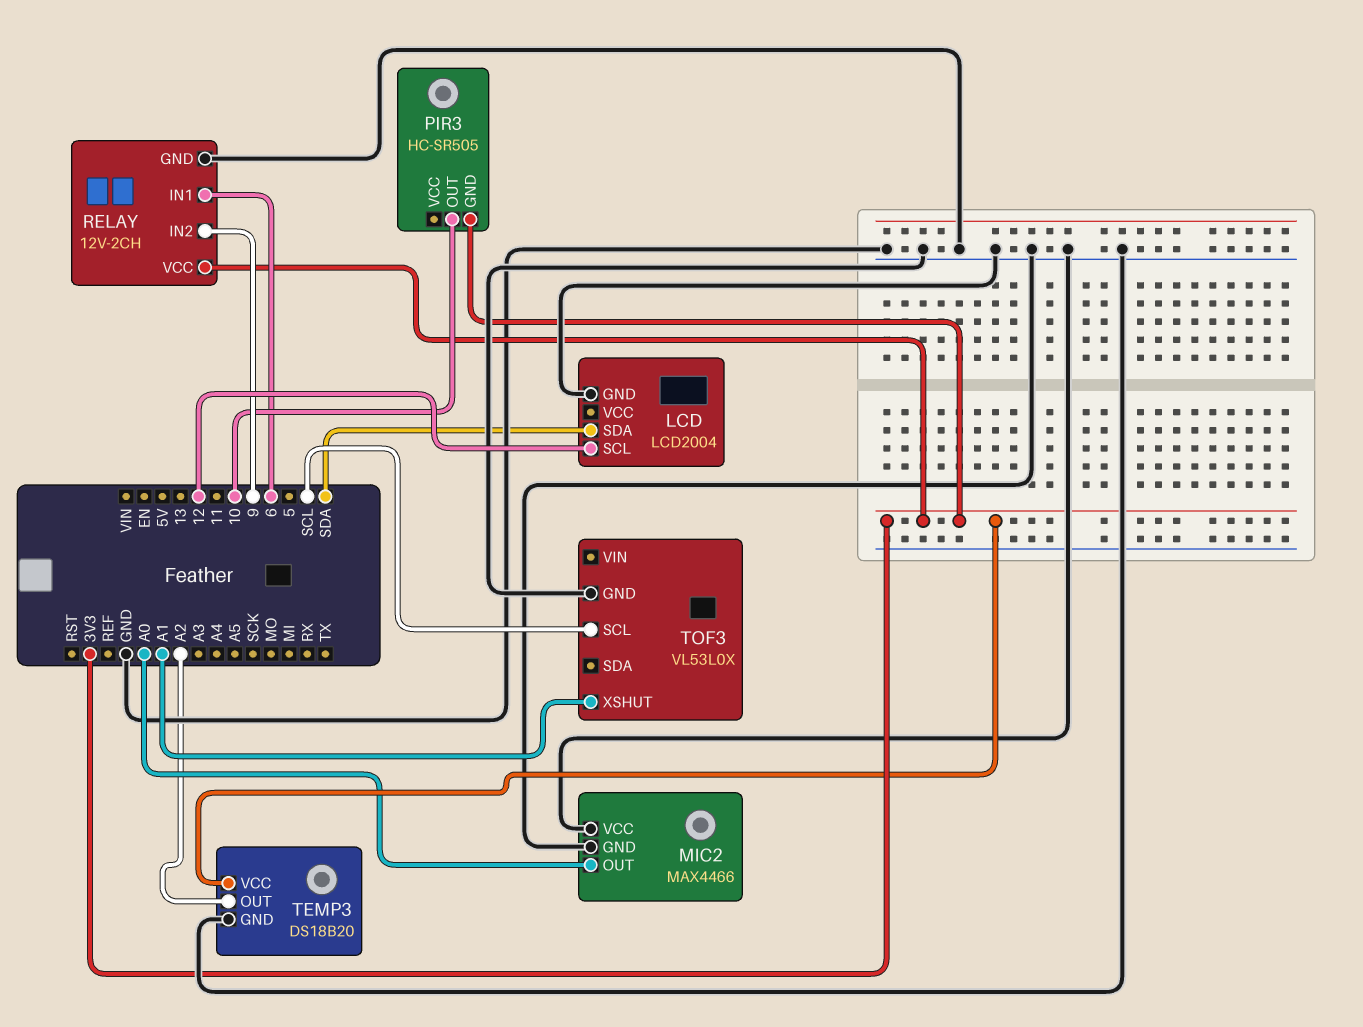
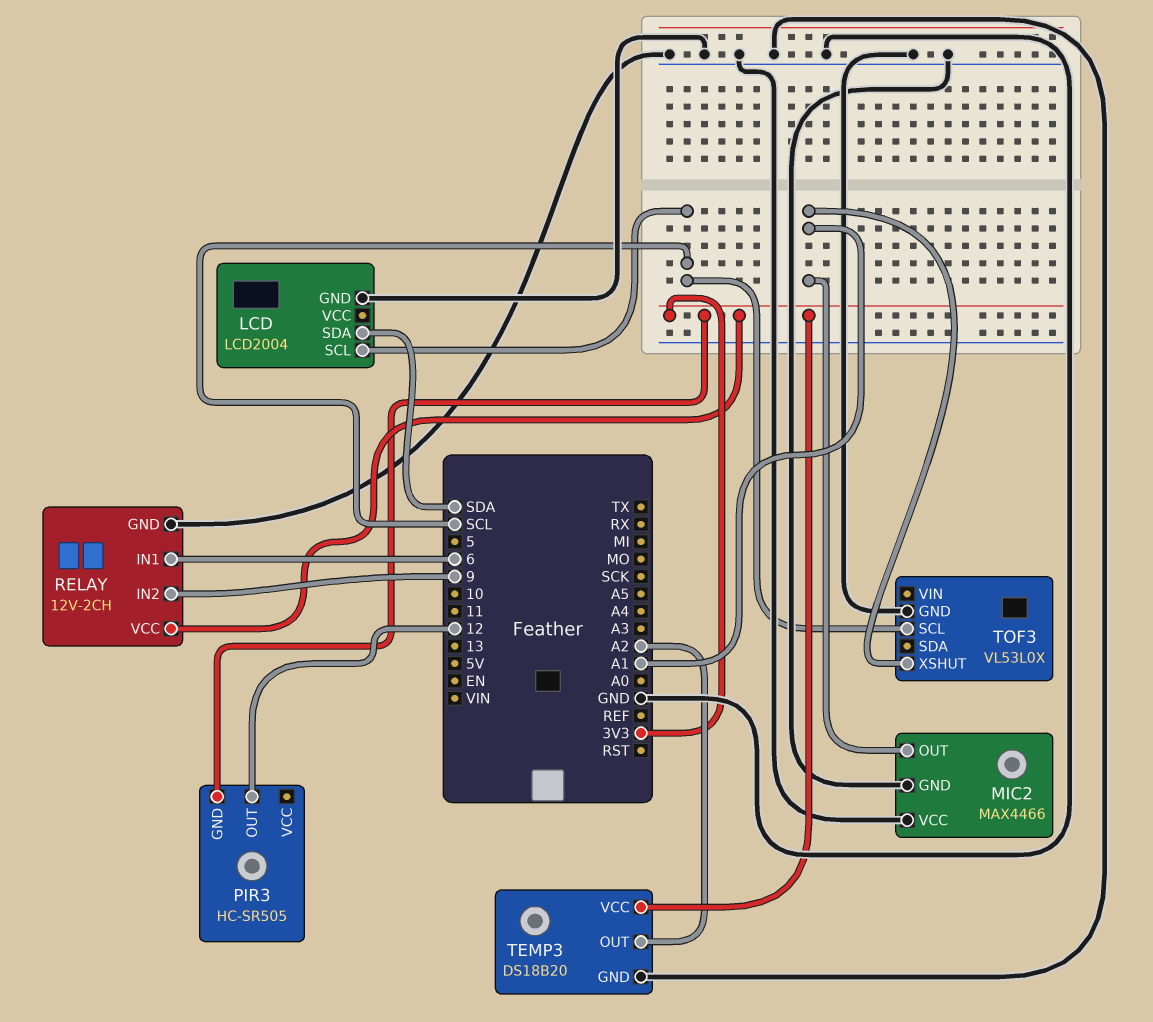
LCD pin SCL: 12 -> SCL
MIC2 pin OUT: A0 -> A1
PIR3 pin OUT: 10 -> 12

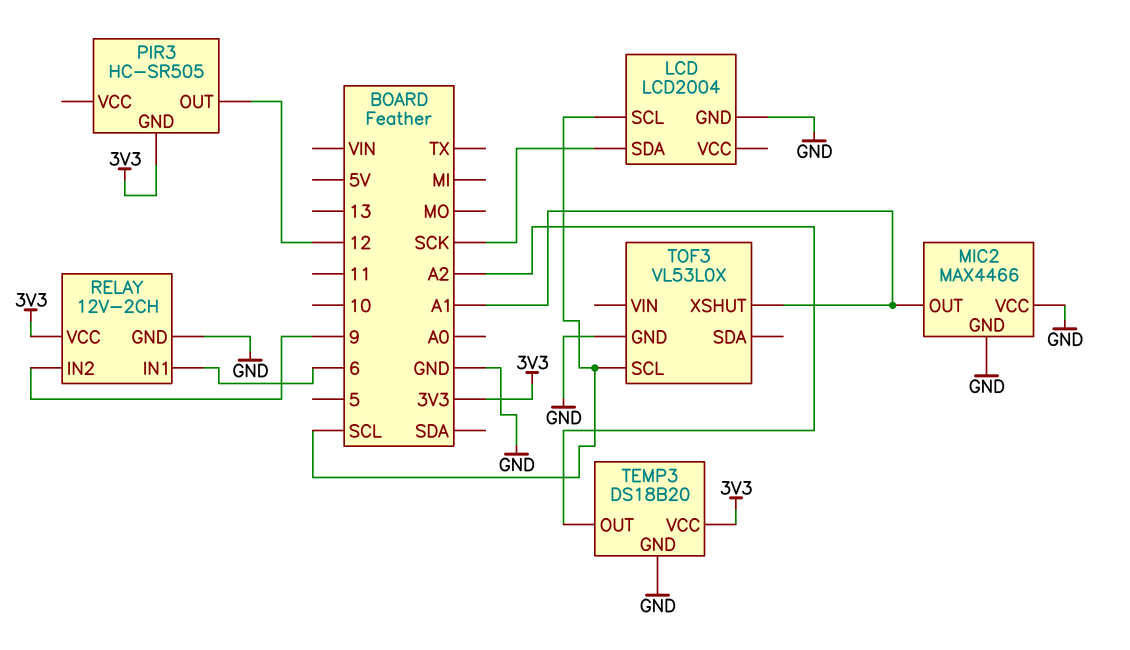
LCD pin SDA: SDA -> SCK

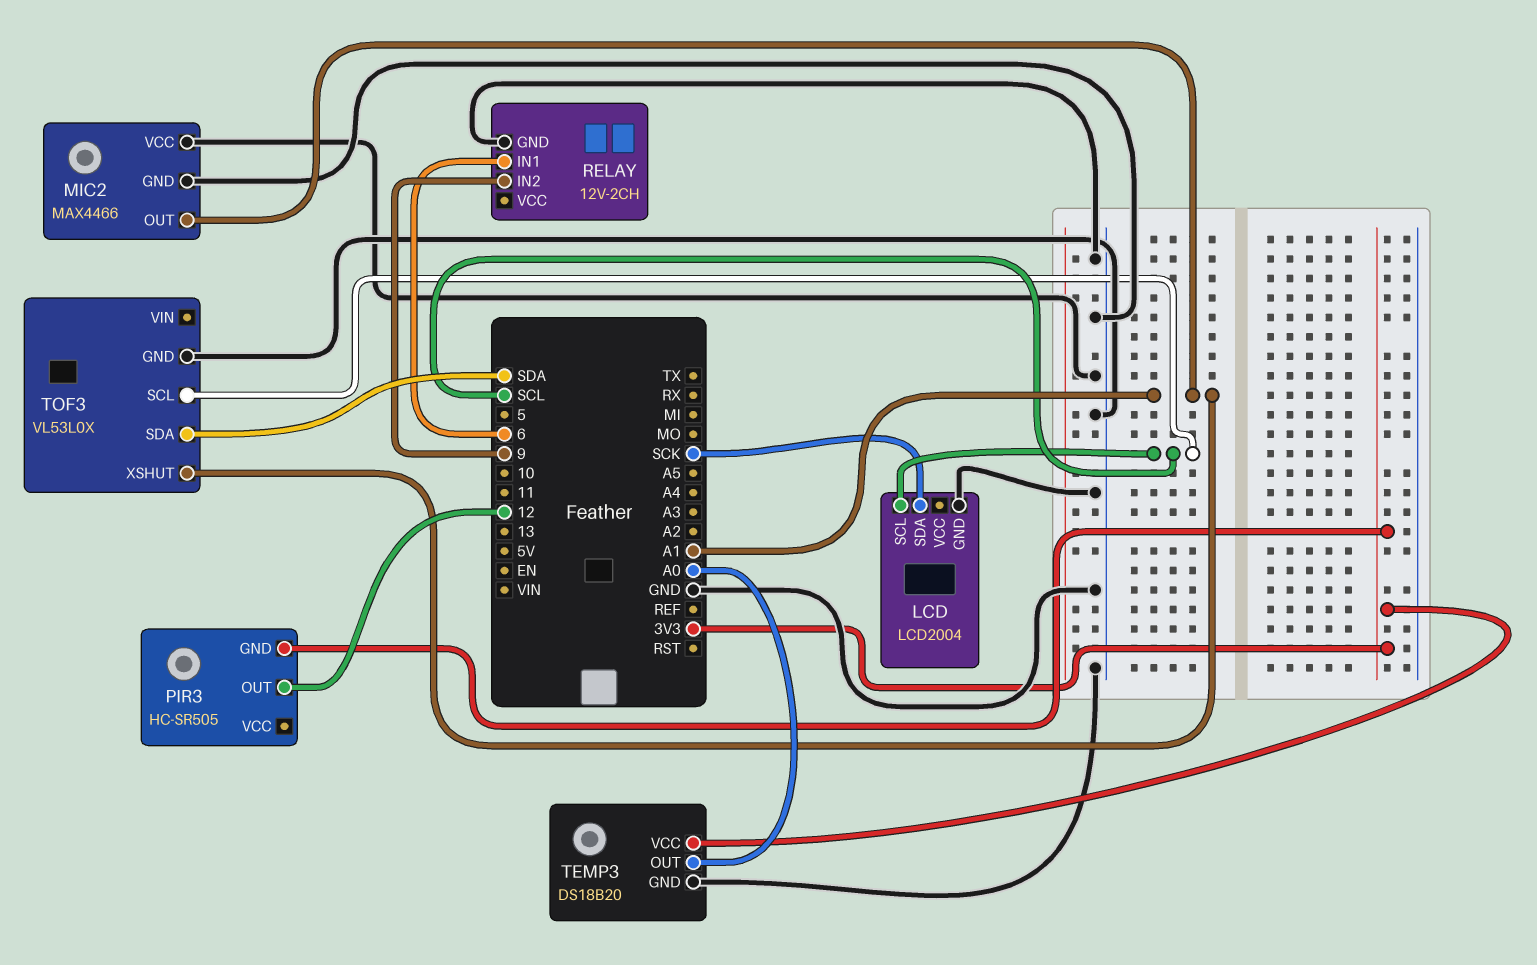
RELAY pin VCC: 3V3 -> none
TEMP3 pin OUT: A2 -> A0
TOF3 pin SDA: none -> SDA

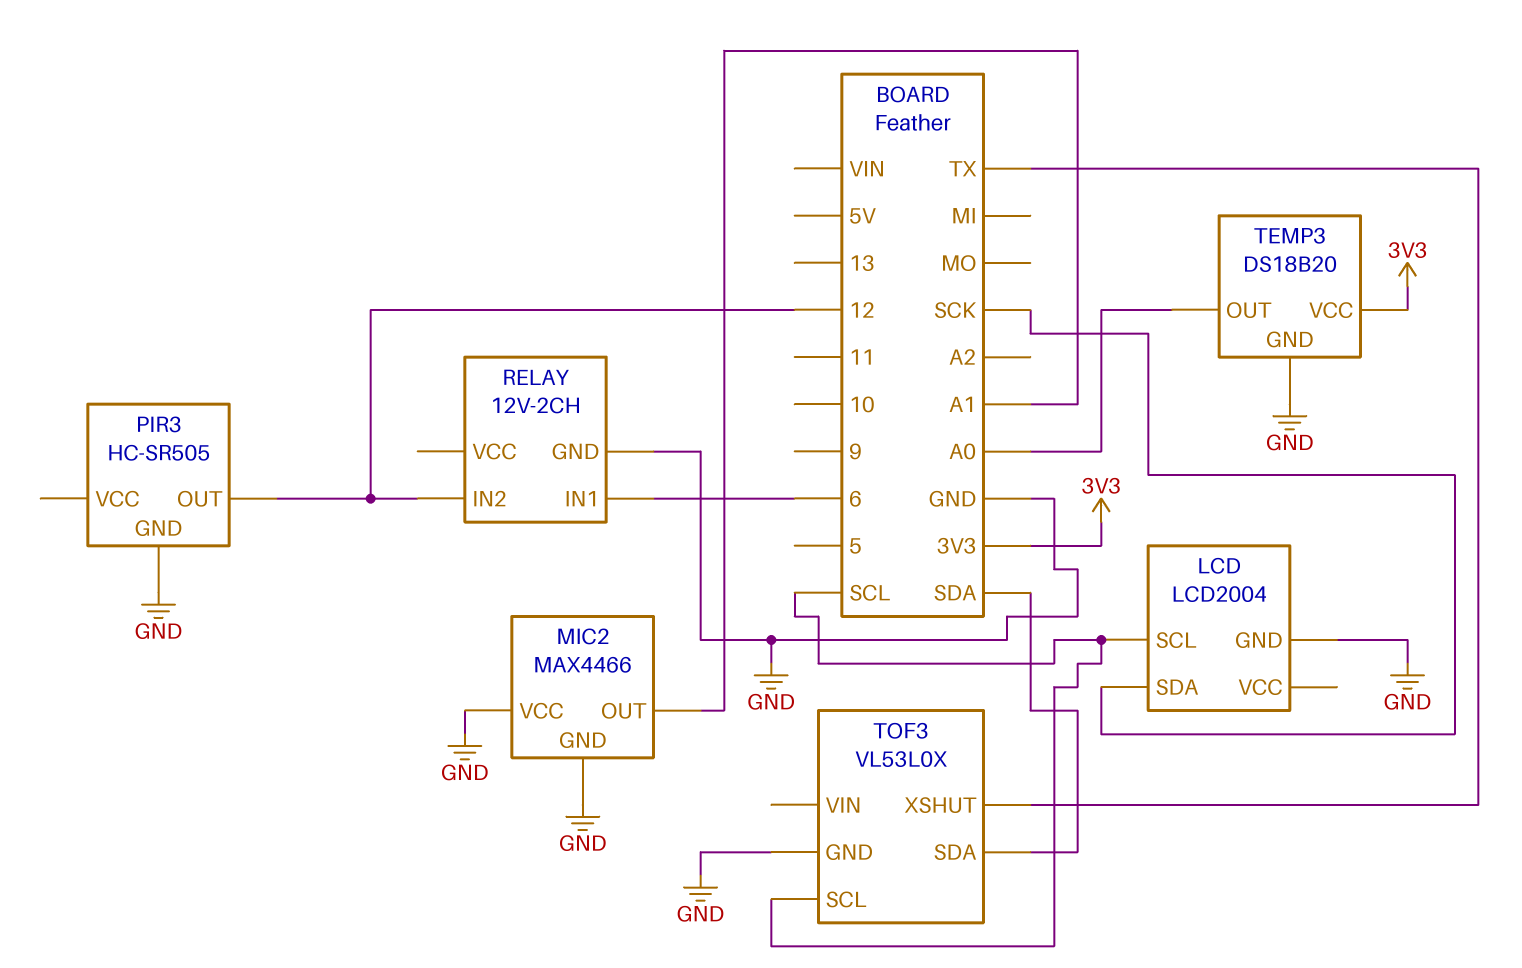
PIR3 pin GND: 3V3 -> GND
RELAY pin IN2: 9 -> 12
TOF3 pin XSHUT: A1 -> TX

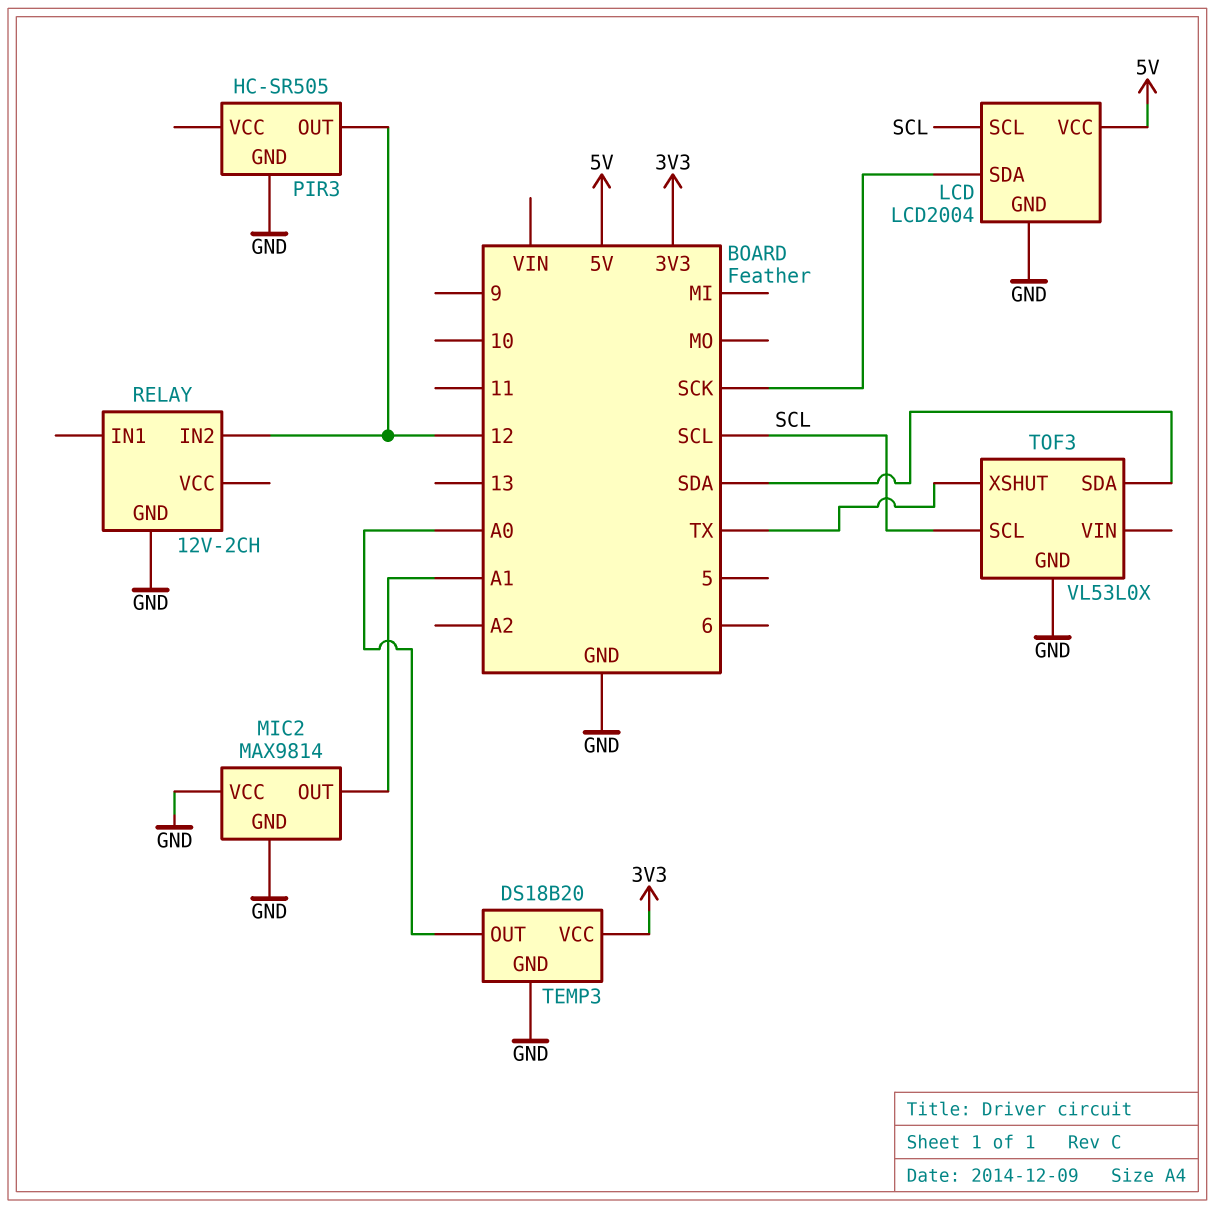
LCD pin VCC: none -> 5V
MIC2: MAX4466 -> MAX9814
RELAY pin IN1: 6 -> none

